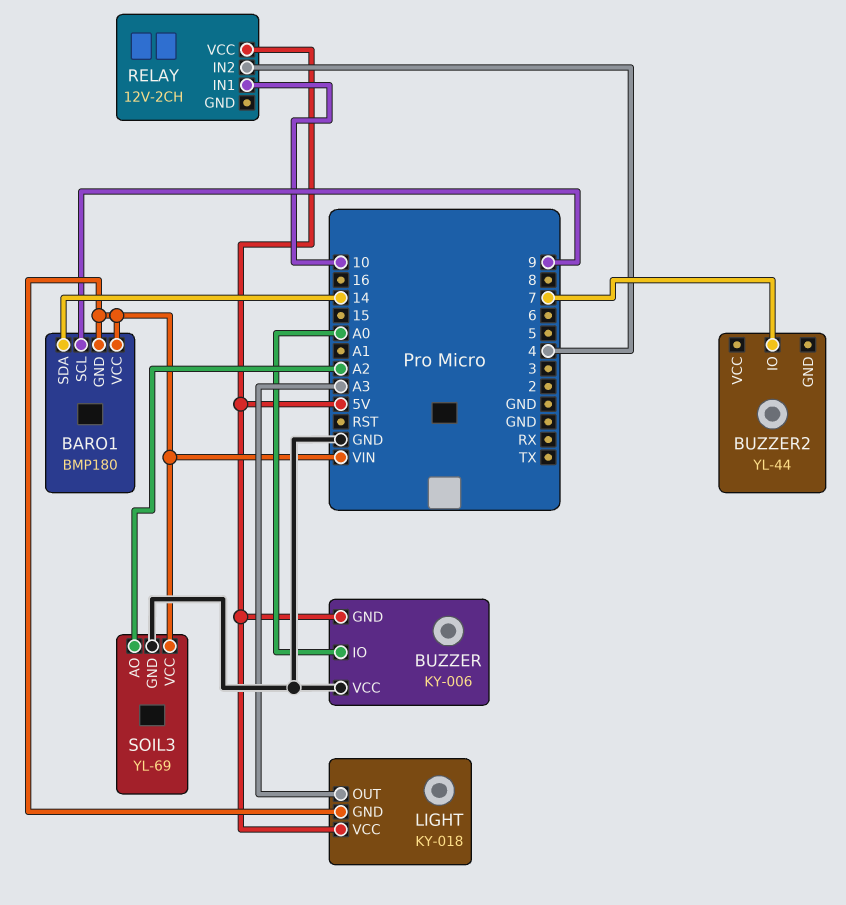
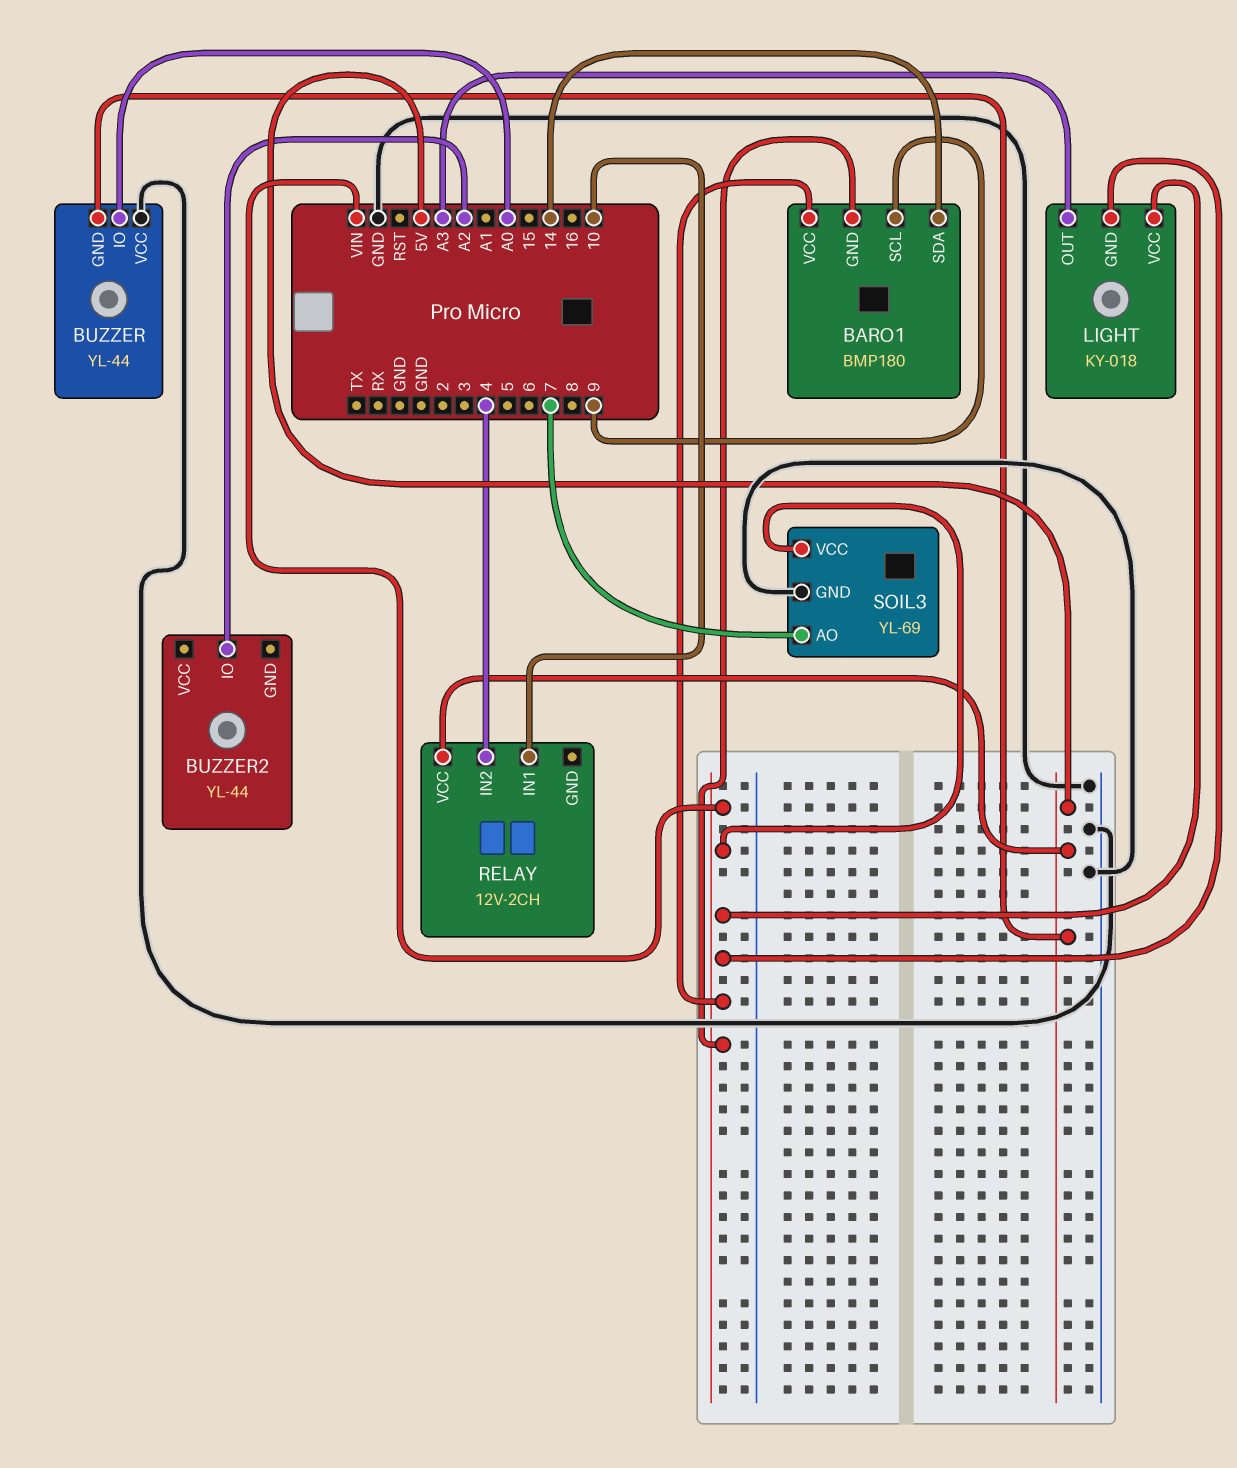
BUZZER: KY-006 -> YL-44
BUZZER2 pin IO: 7 -> A2
LIGHT pin VCC: 5V -> VIN
SOIL3 pin AO: A2 -> 7

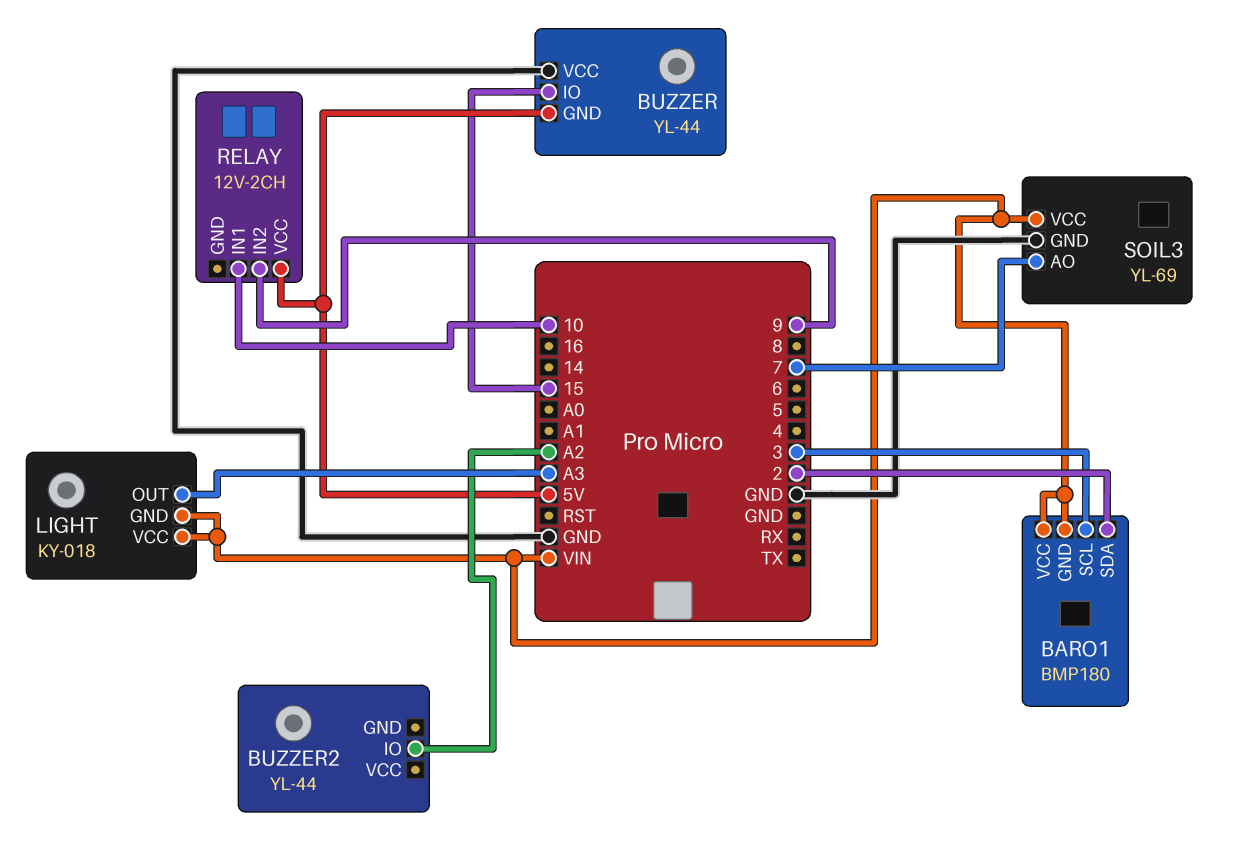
BARO1 pin SCL: 9 -> 3
BARO1 pin SDA: 14 -> 2
BUZZER pin IO: A0 -> 15
RELAY pin IN2: 4 -> 9

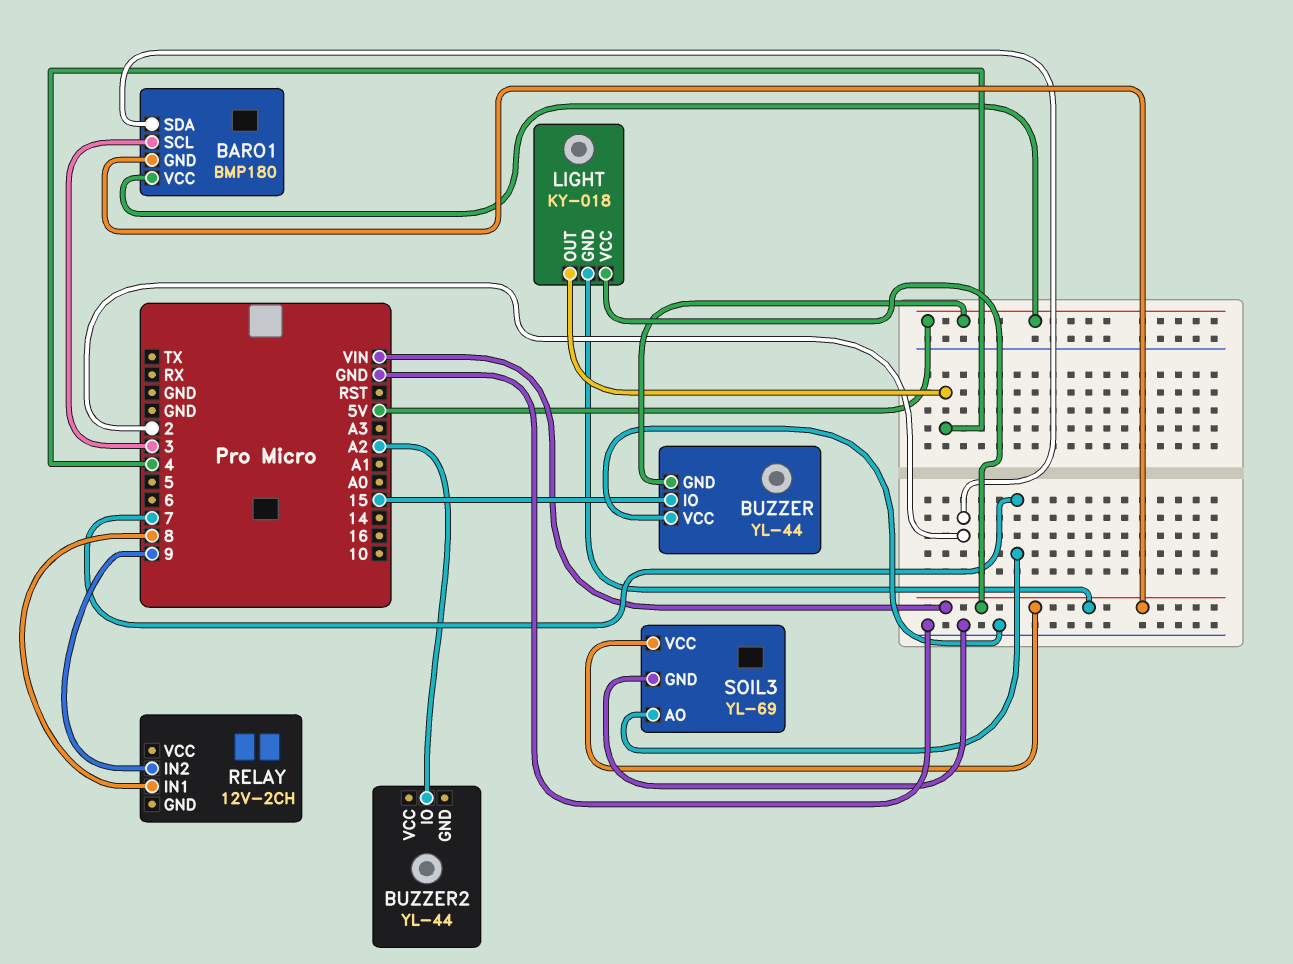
BARO1 pin VCC: VIN -> 5V
LIGHT pin OUT: A3 -> 4
RELAY pin IN1: 10 -> 8
RELAY pin VCC: 5V -> none

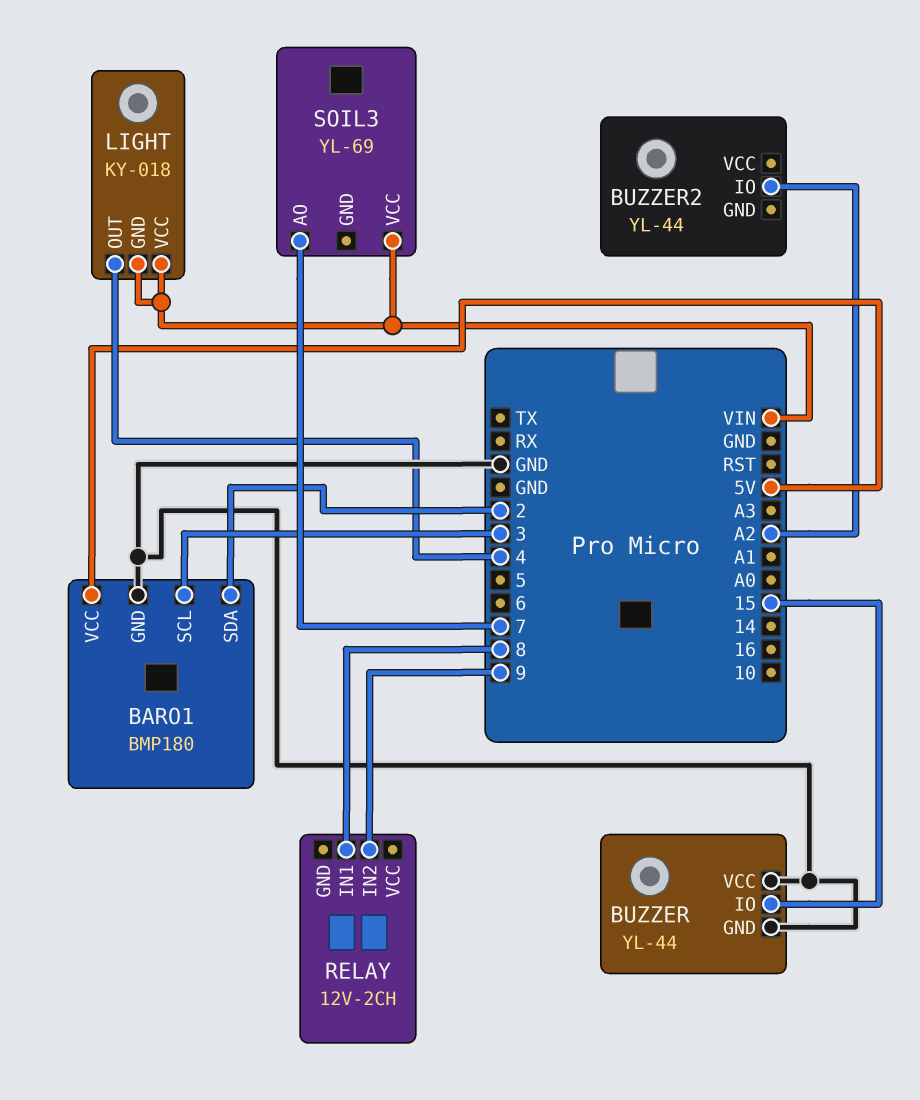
BARO1 pin GND: VIN -> GND
BUZZER pin GND: 5V -> GND
SOIL3 pin GND: GND -> none

